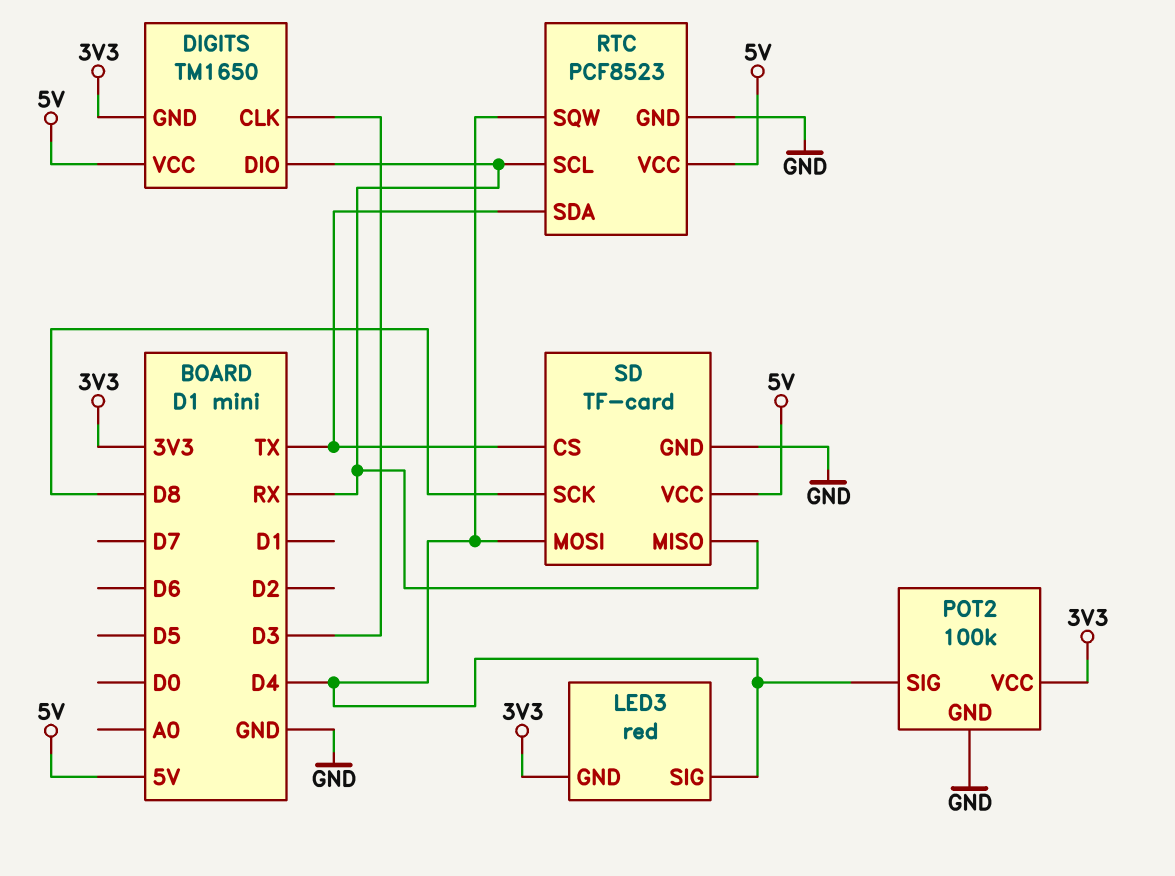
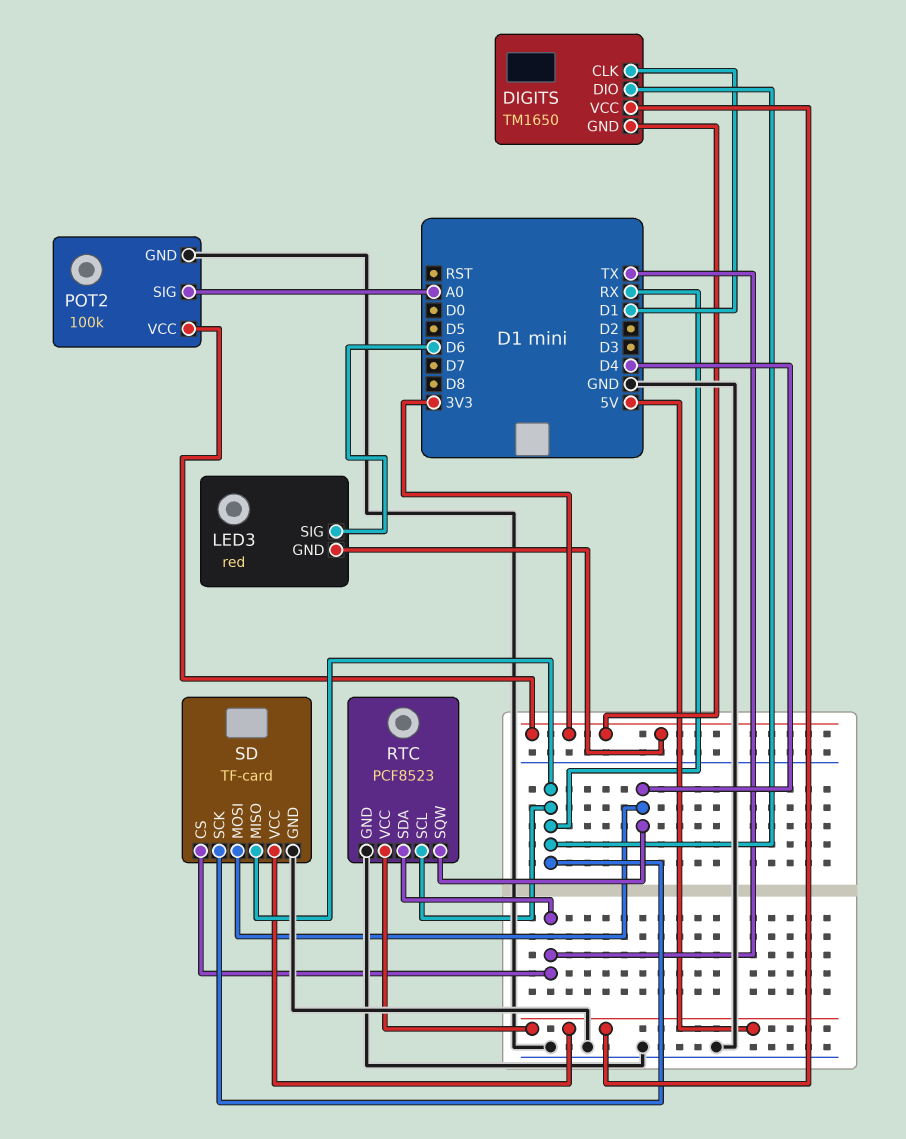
DIGITS pin CLK: D3 -> D1
LED3 pin SIG: D4 -> D6
POT2 pin SIG: D4 -> A0
SD pin SCK: D8 -> RX

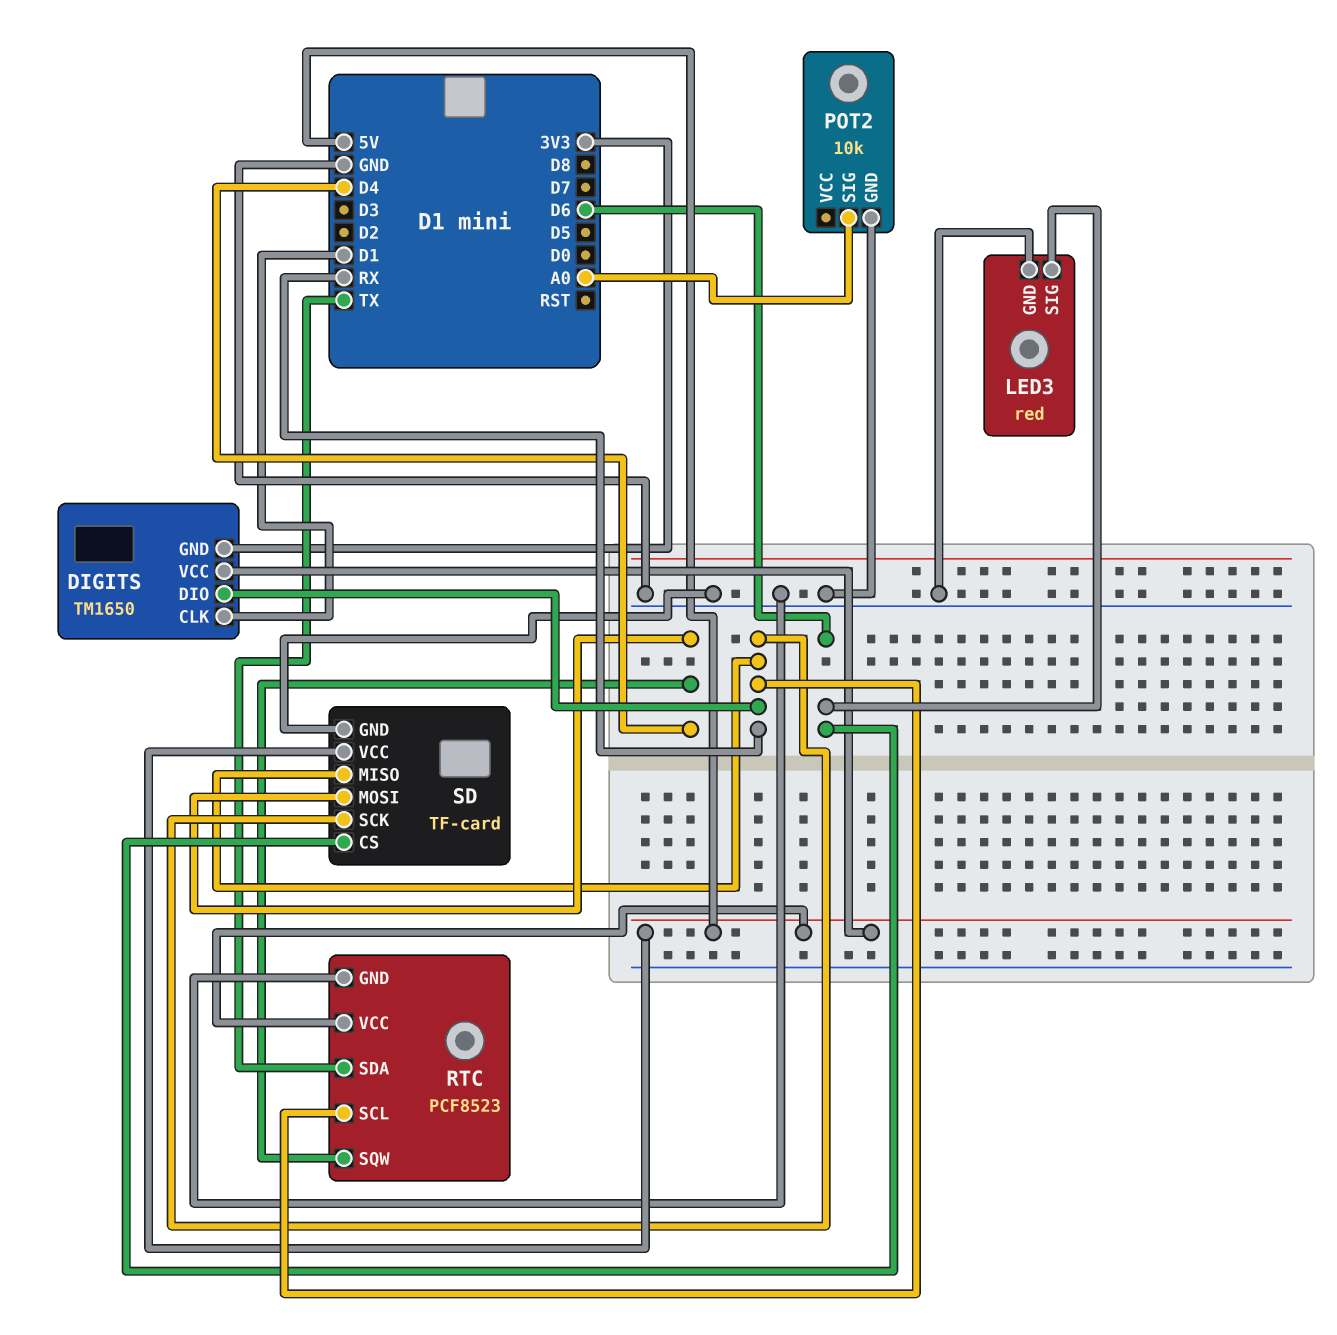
LED3 pin GND: 3V3 -> GND
POT2: 100k -> 10k
POT2 pin VCC: 3V3 -> none
SD pin CS: TX -> D6

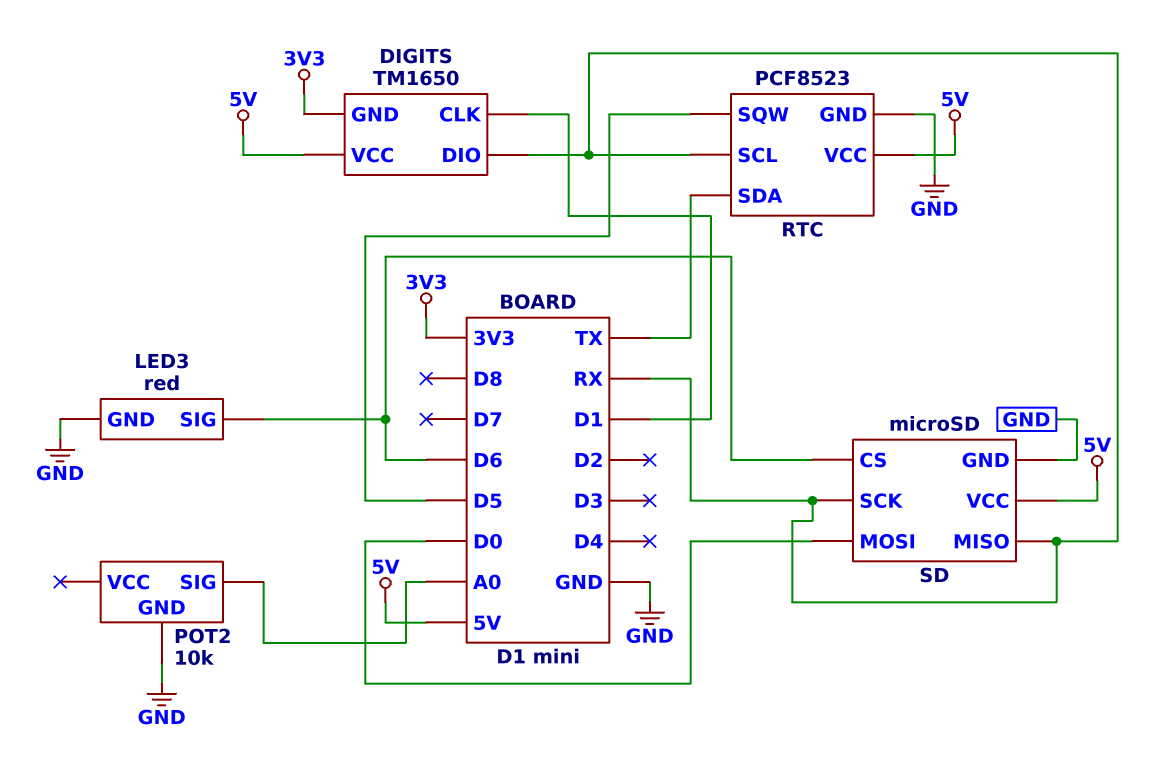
RTC pin SQW: D4 -> D5
SD: TF-card -> microSD
SD pin MOSI: D4 -> D0

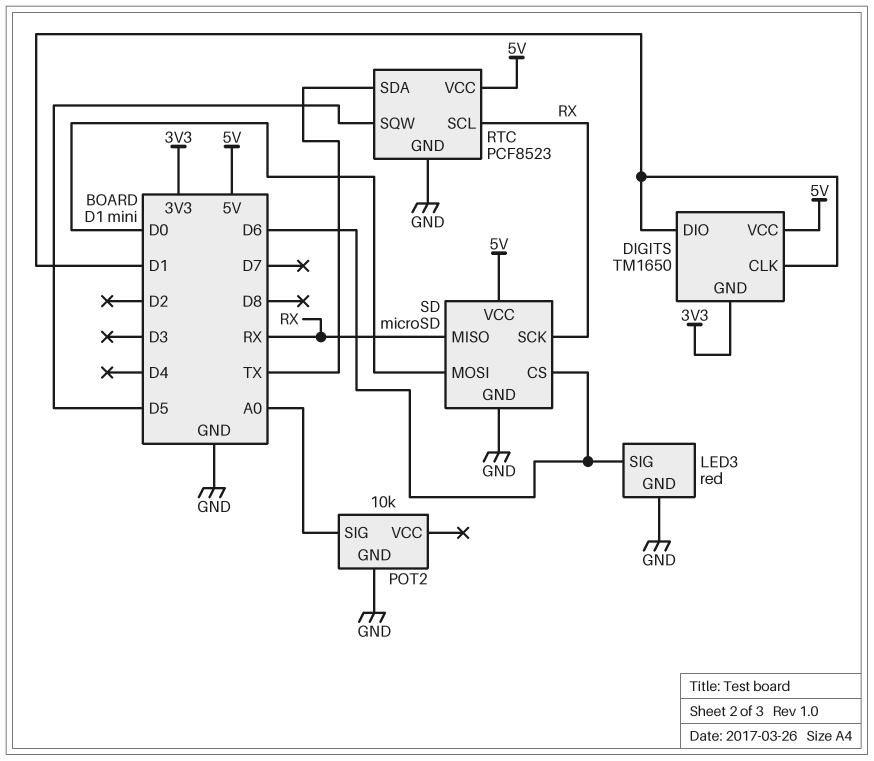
DIGITS pin DIO: RX -> D1

